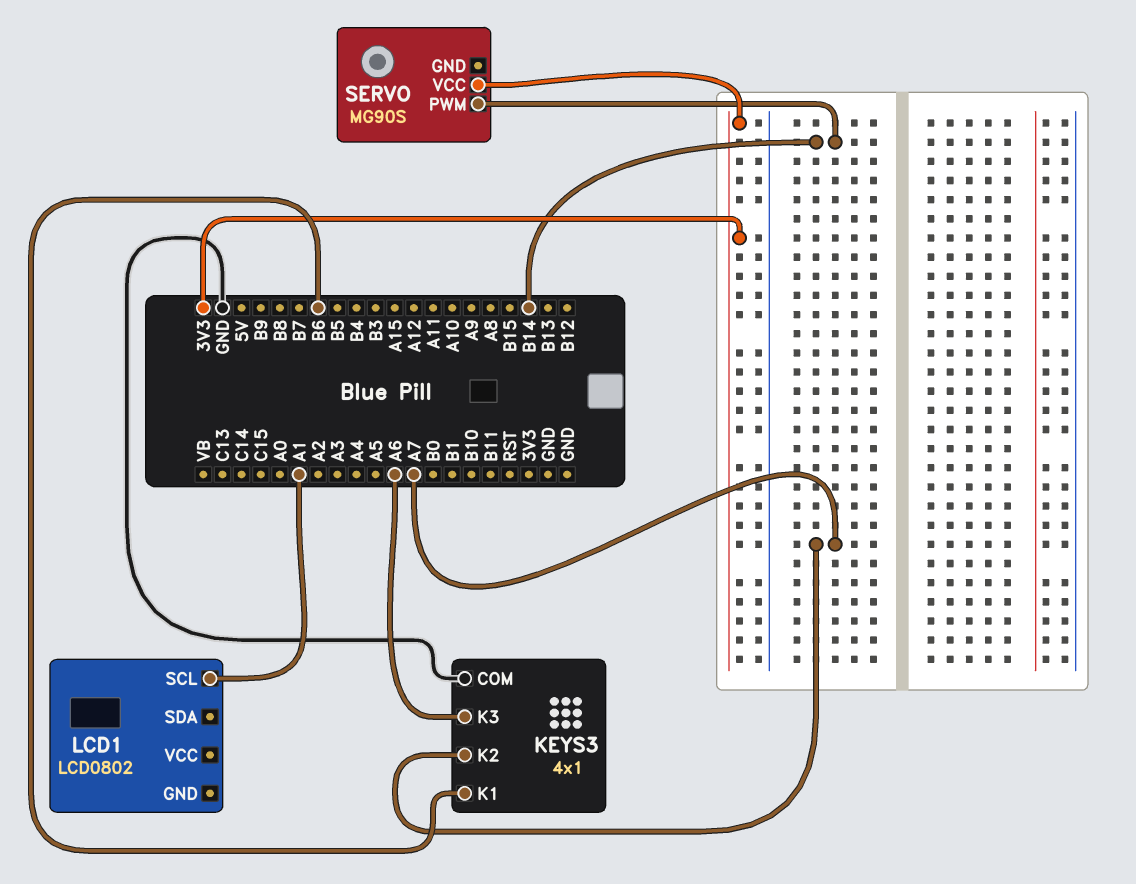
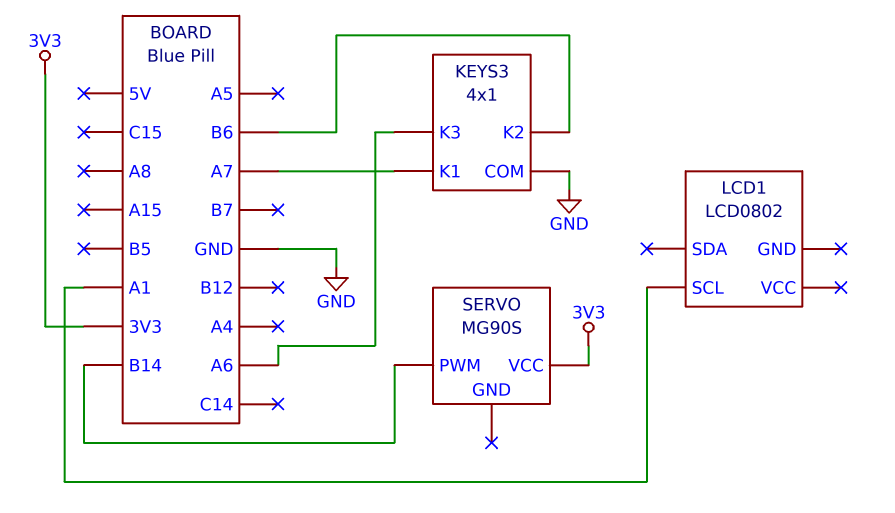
KEYS3 pin K1: B6 -> A7
KEYS3 pin K2: A7 -> B6

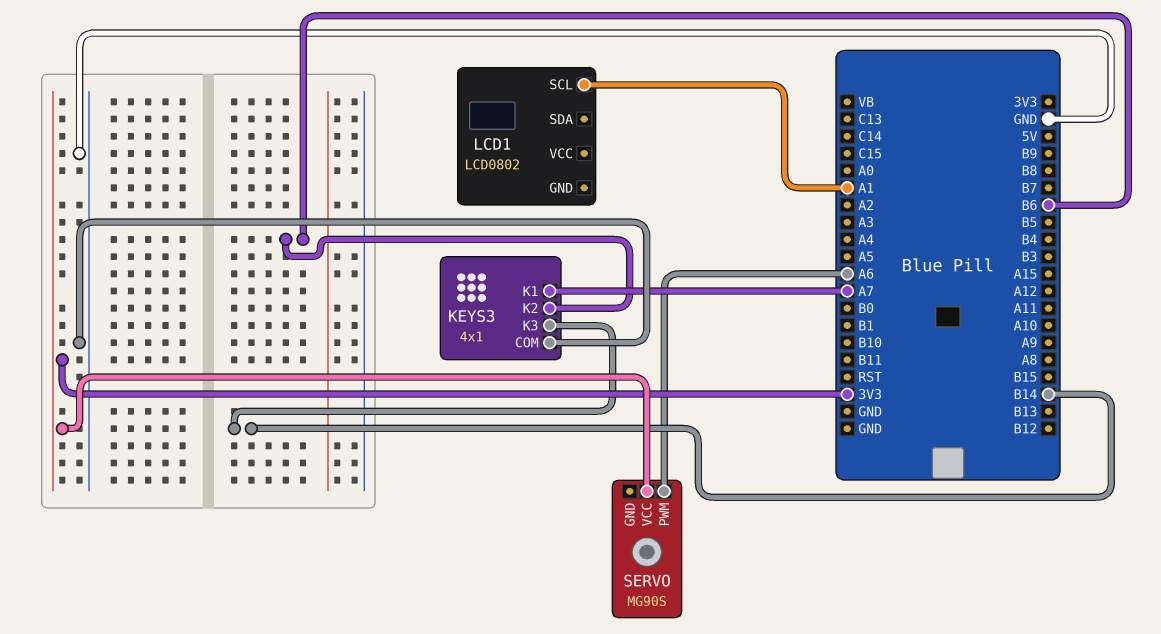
KEYS3 pin K3: A6 -> B14
SERVO pin PWM: B14 -> A6

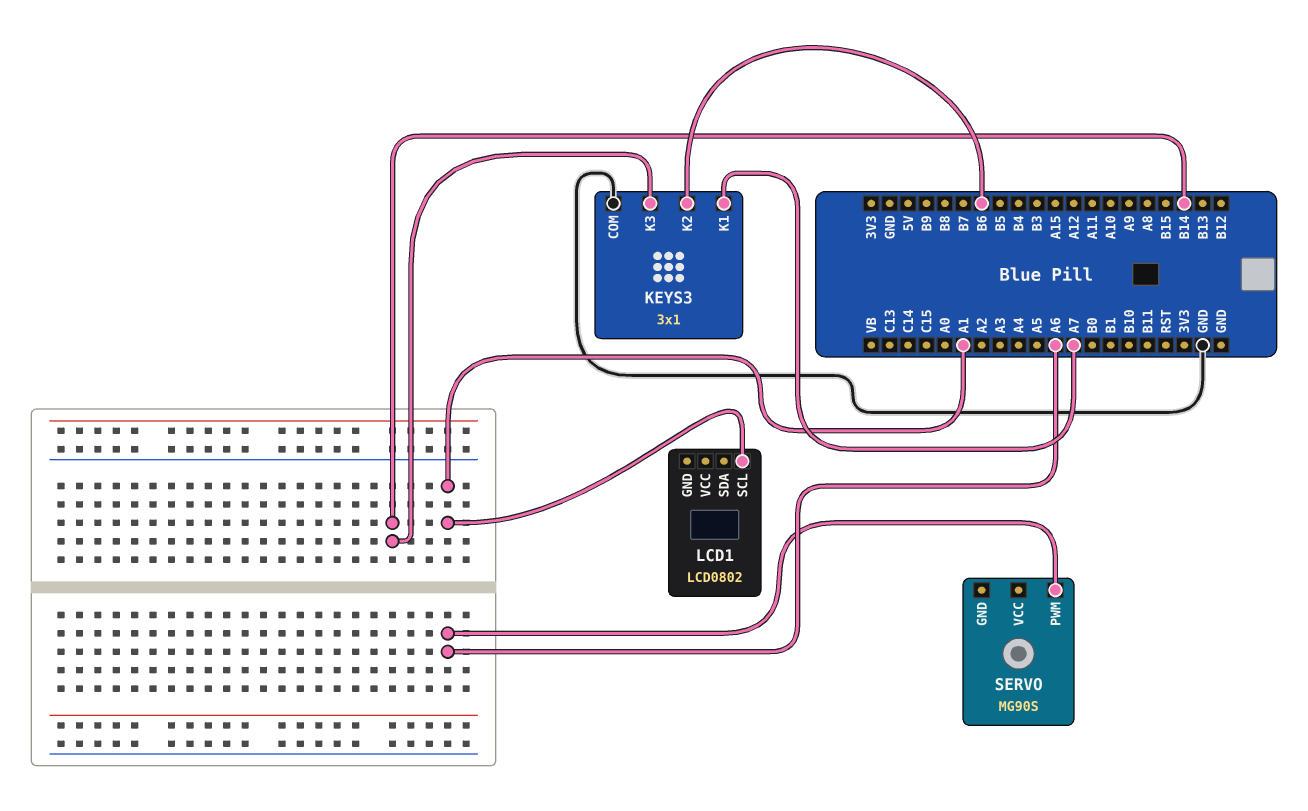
KEYS3: 4x1 -> 3x1
SERVO pin VCC: 3V3 -> none

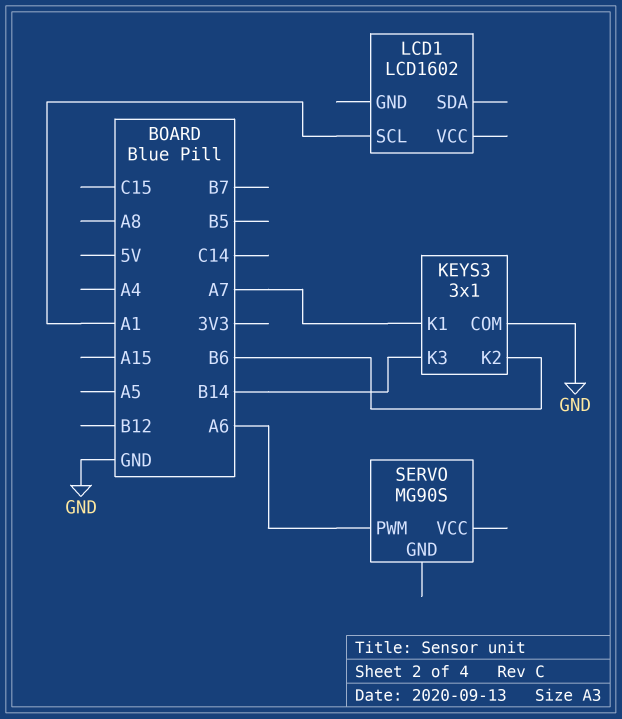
LCD1: LCD0802 -> LCD1602

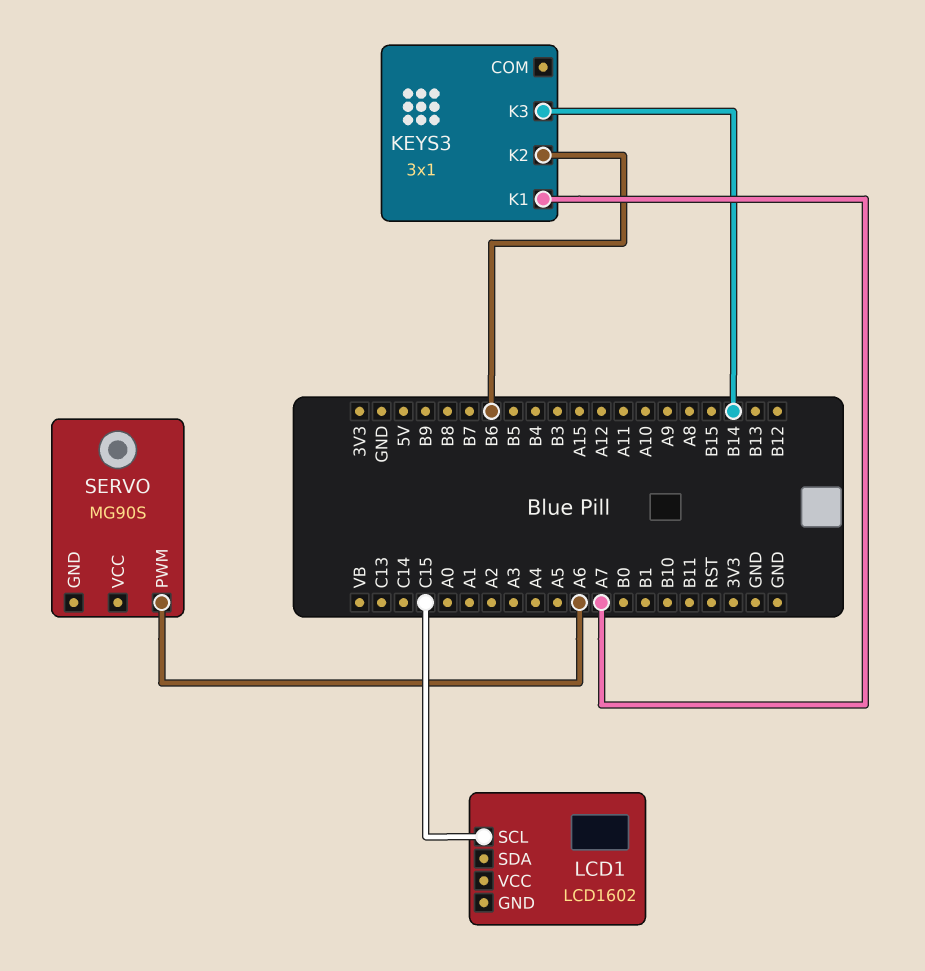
KEYS3 pin COM: GND -> none
LCD1 pin SCL: A1 -> C15

